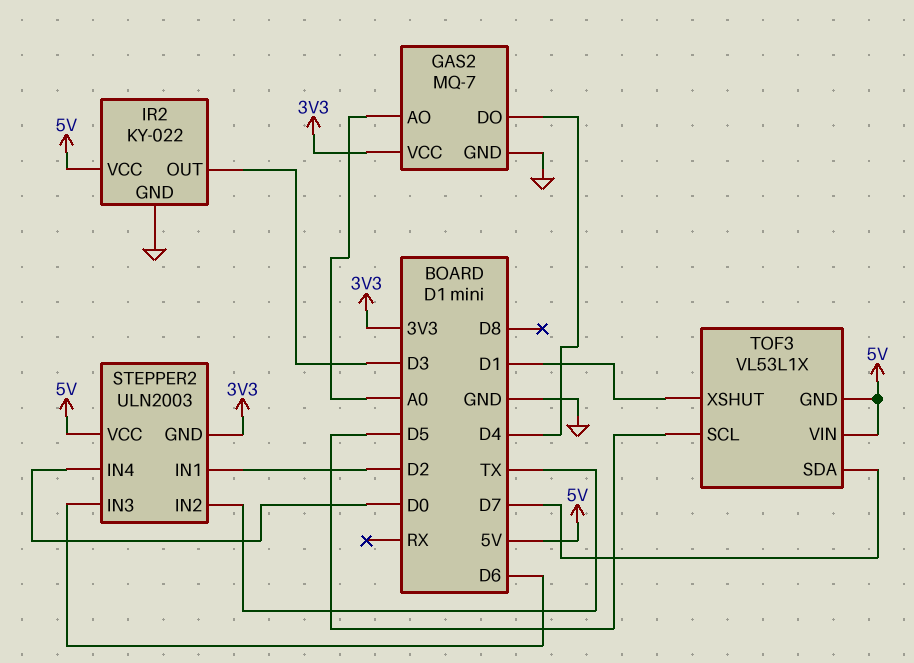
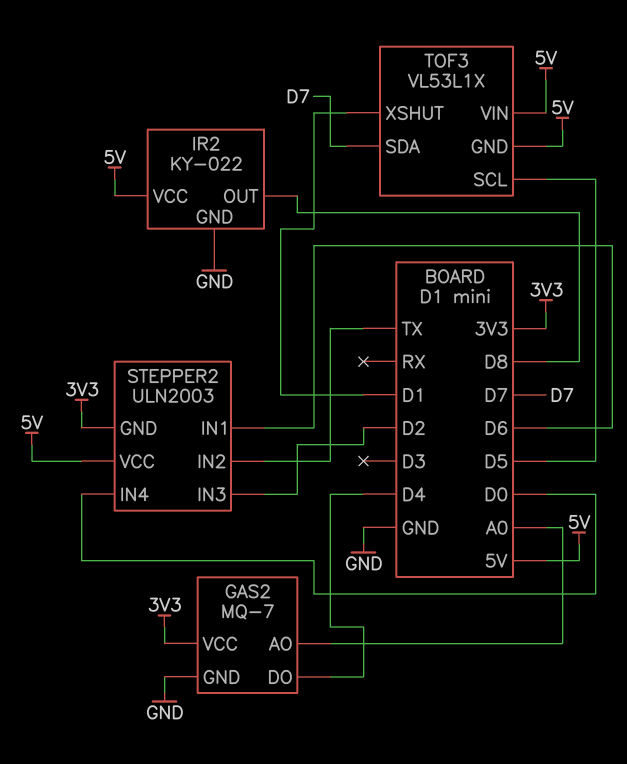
IR2 pin OUT: D3 -> D8
STEPPER2 pin IN1: D2 -> D6
STEPPER2 pin IN3: D6 -> D2

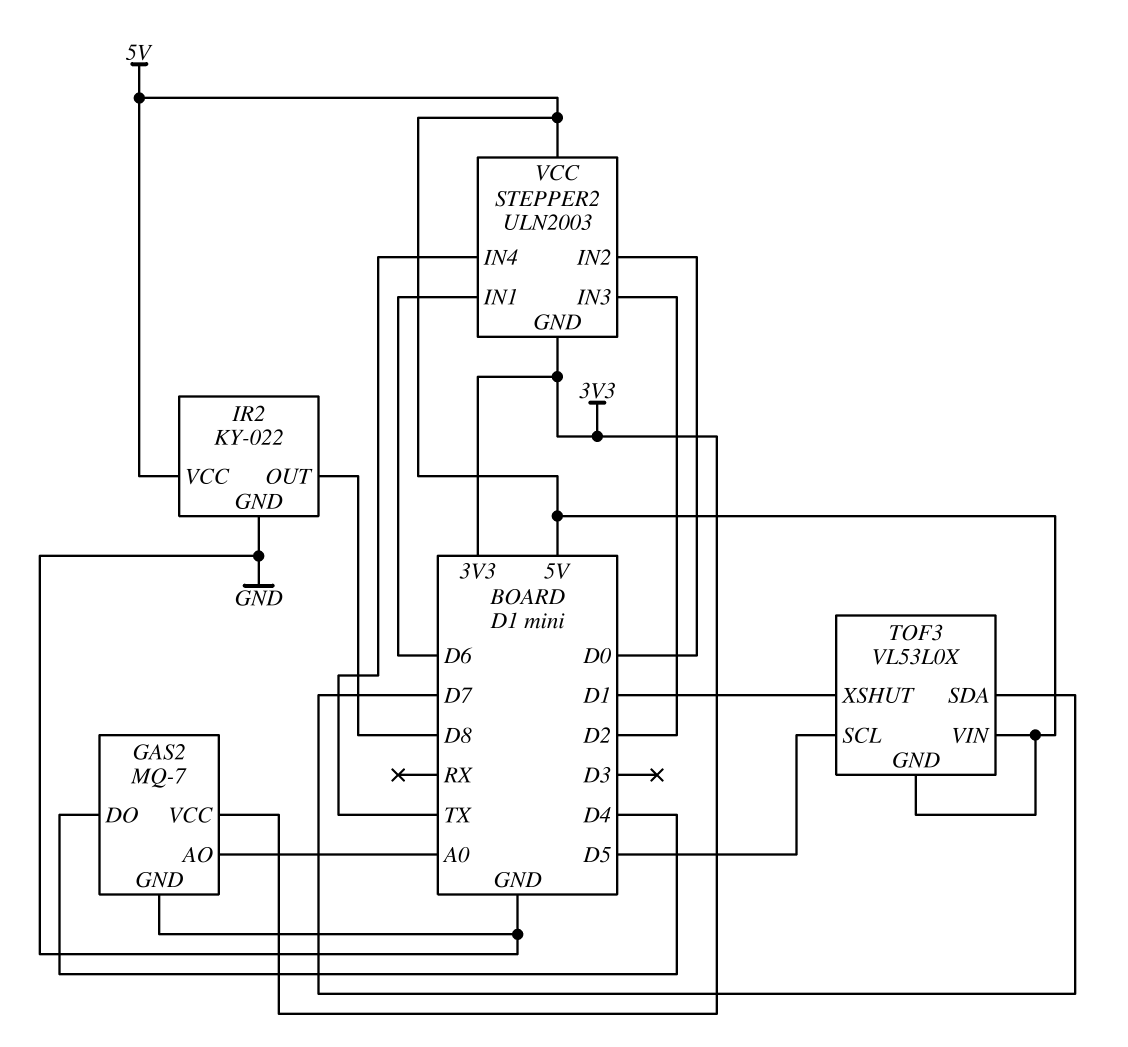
STEPPER2 pin IN2: TX -> D0
STEPPER2 pin IN4: D0 -> TX
TOF3: VL53L1X -> VL53L0X

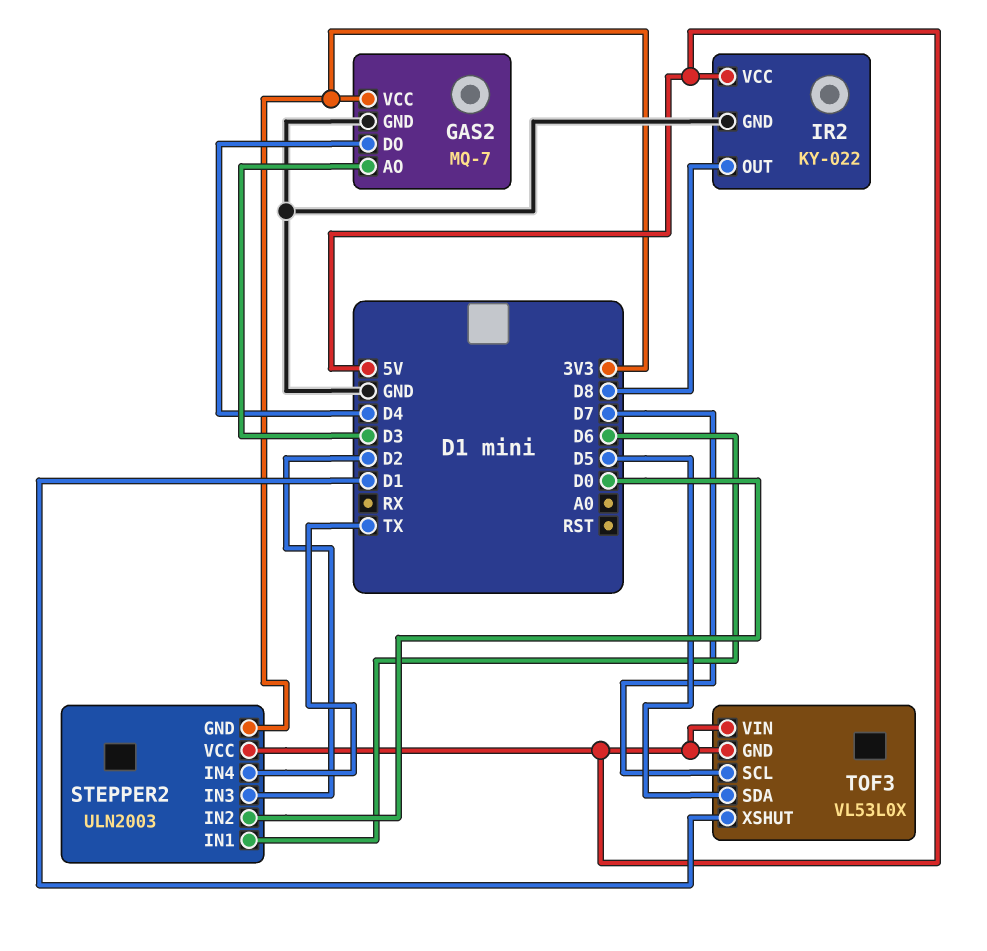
GAS2 pin AO: A0 -> D3
TOF3 pin SCL: D5 -> D7
TOF3 pin SDA: D7 -> D5

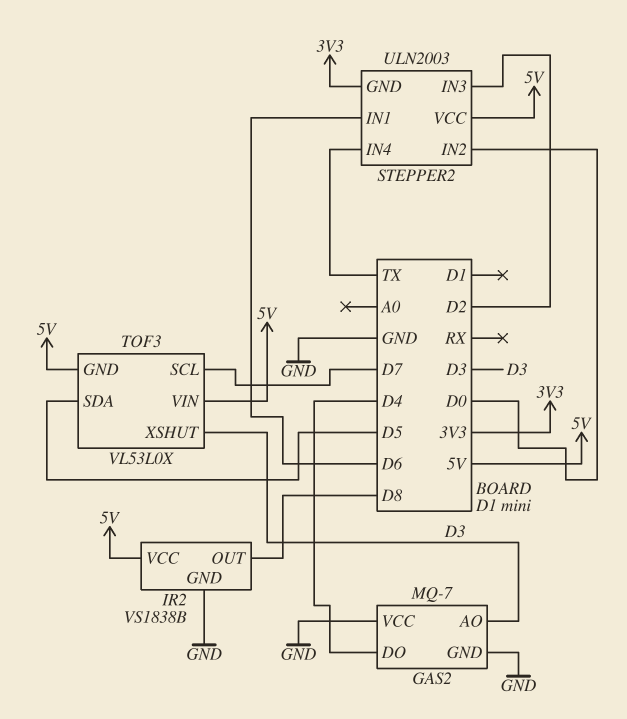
GAS2 pin VCC: 3V3 -> GND
IR2: KY-022 -> VS1838B
TOF3 pin XSHUT: D1 -> D3

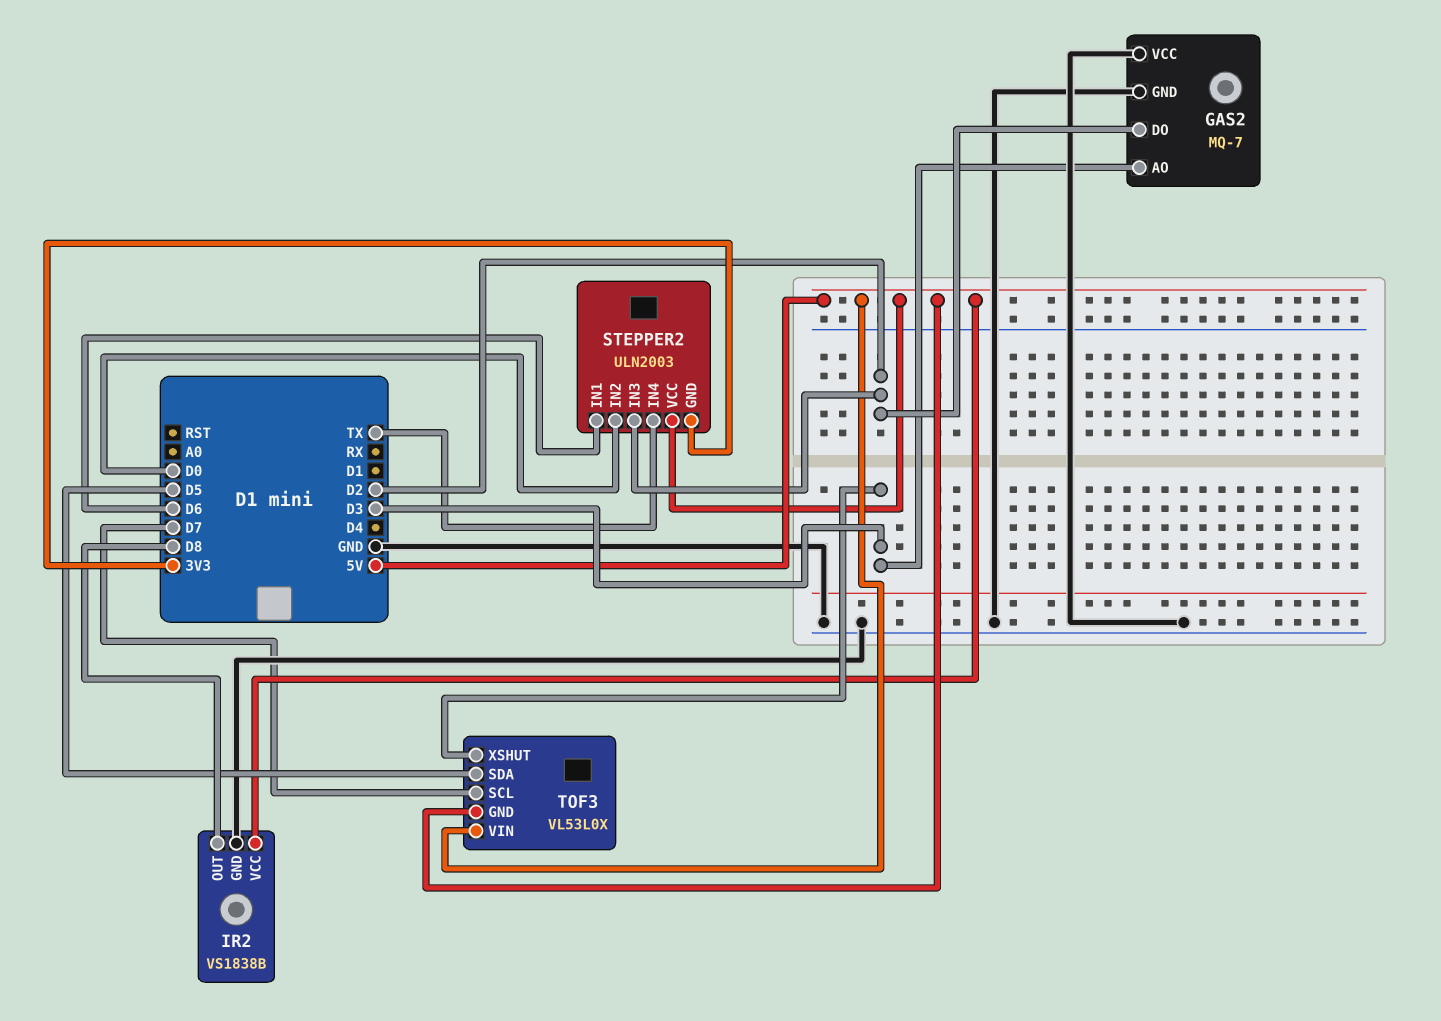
GAS2 pin DO: D4 -> D2

